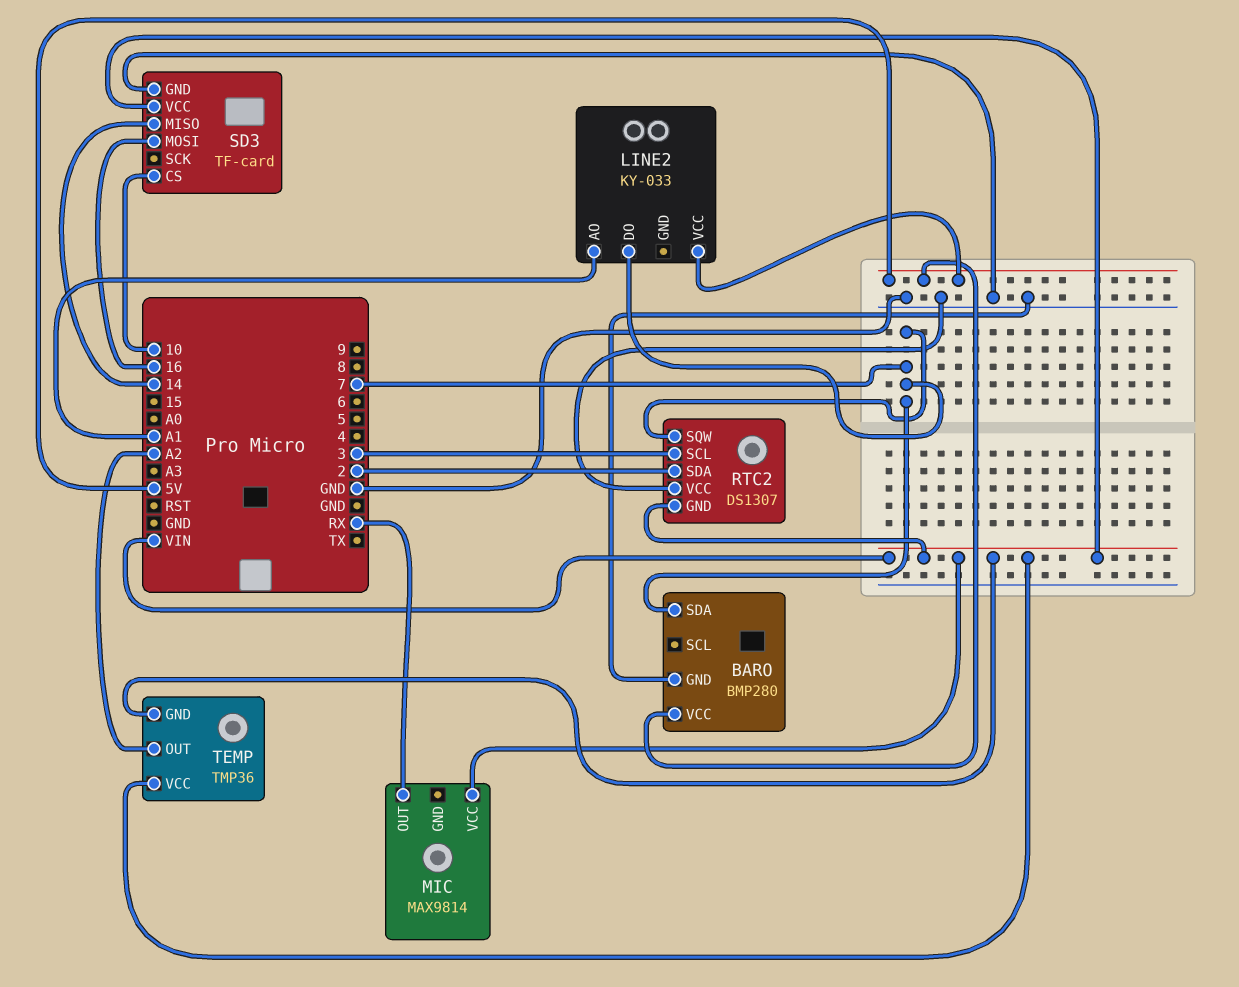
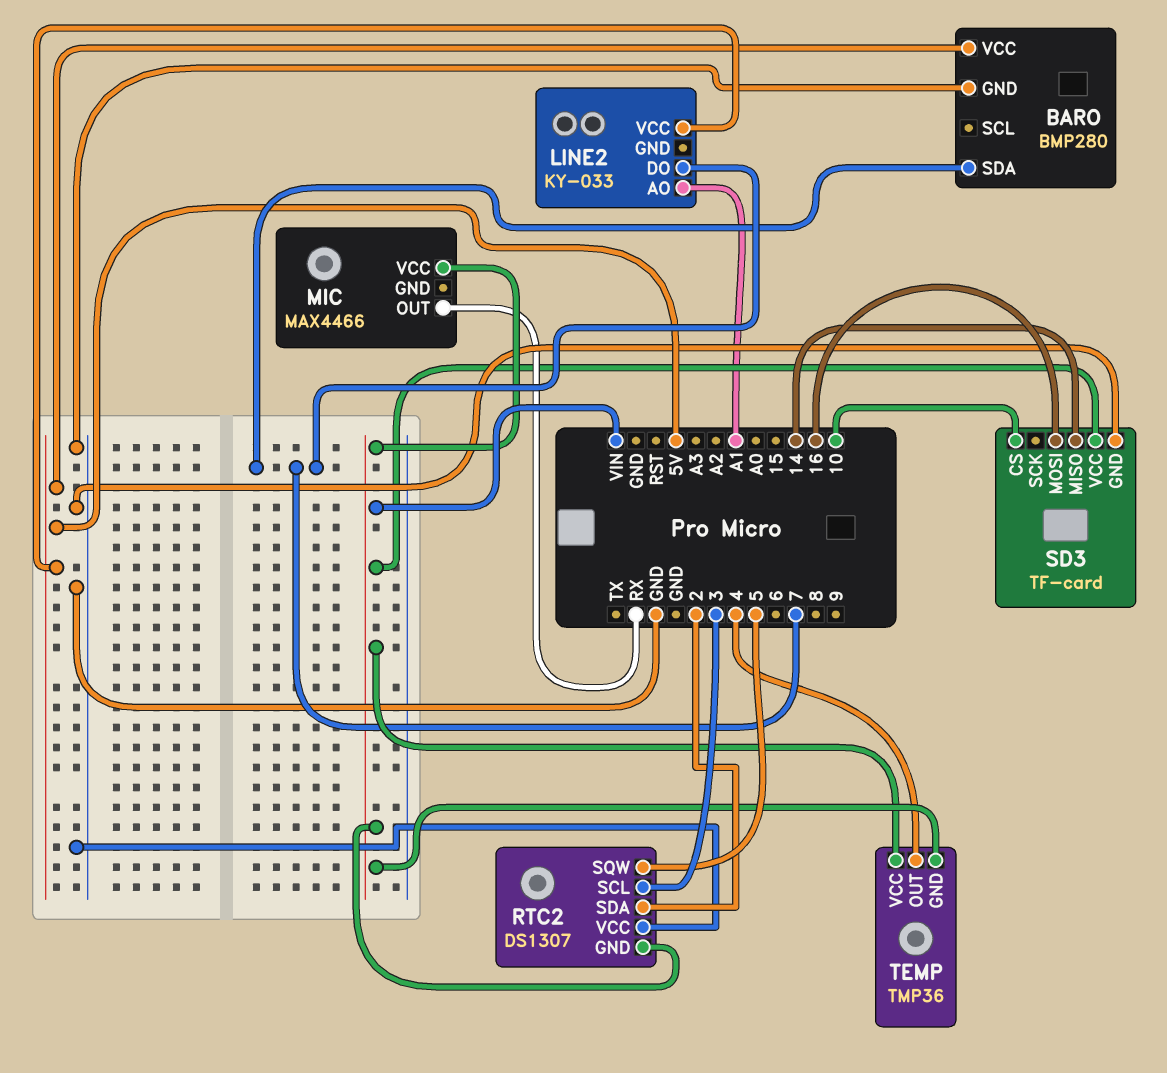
MIC: MAX9814 -> MAX4466
RTC2 pin SQW: 7 -> 5
TEMP pin OUT: A2 -> 4

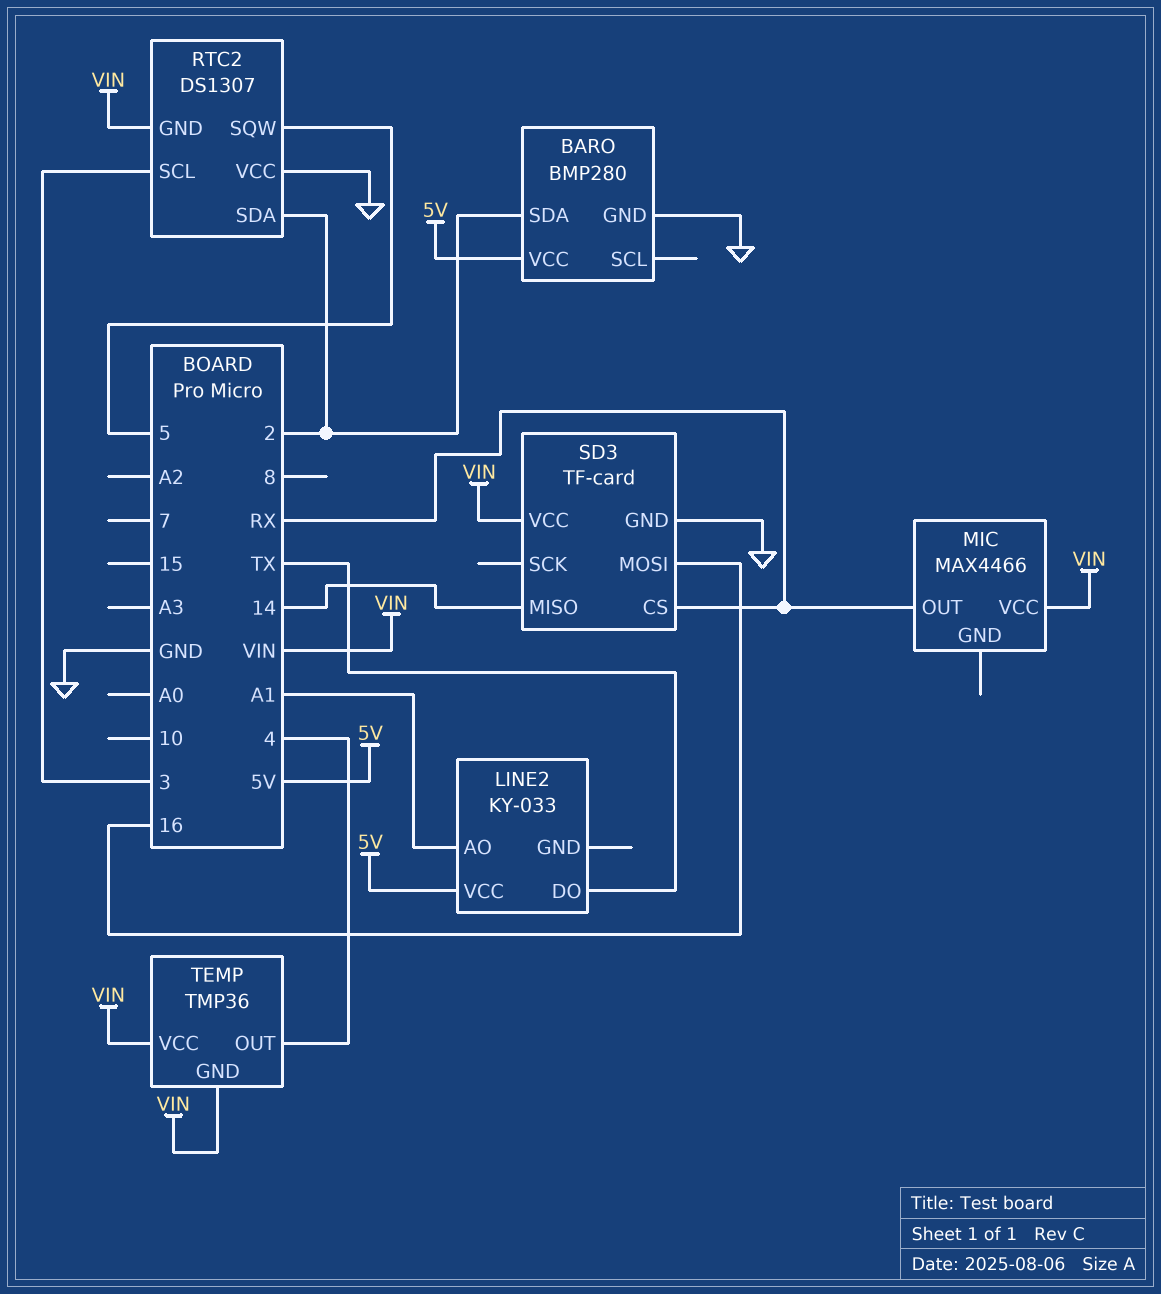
BARO pin SDA: 7 -> 2
LINE2 pin DO: 7 -> TX
SD3 pin CS: 10 -> RX

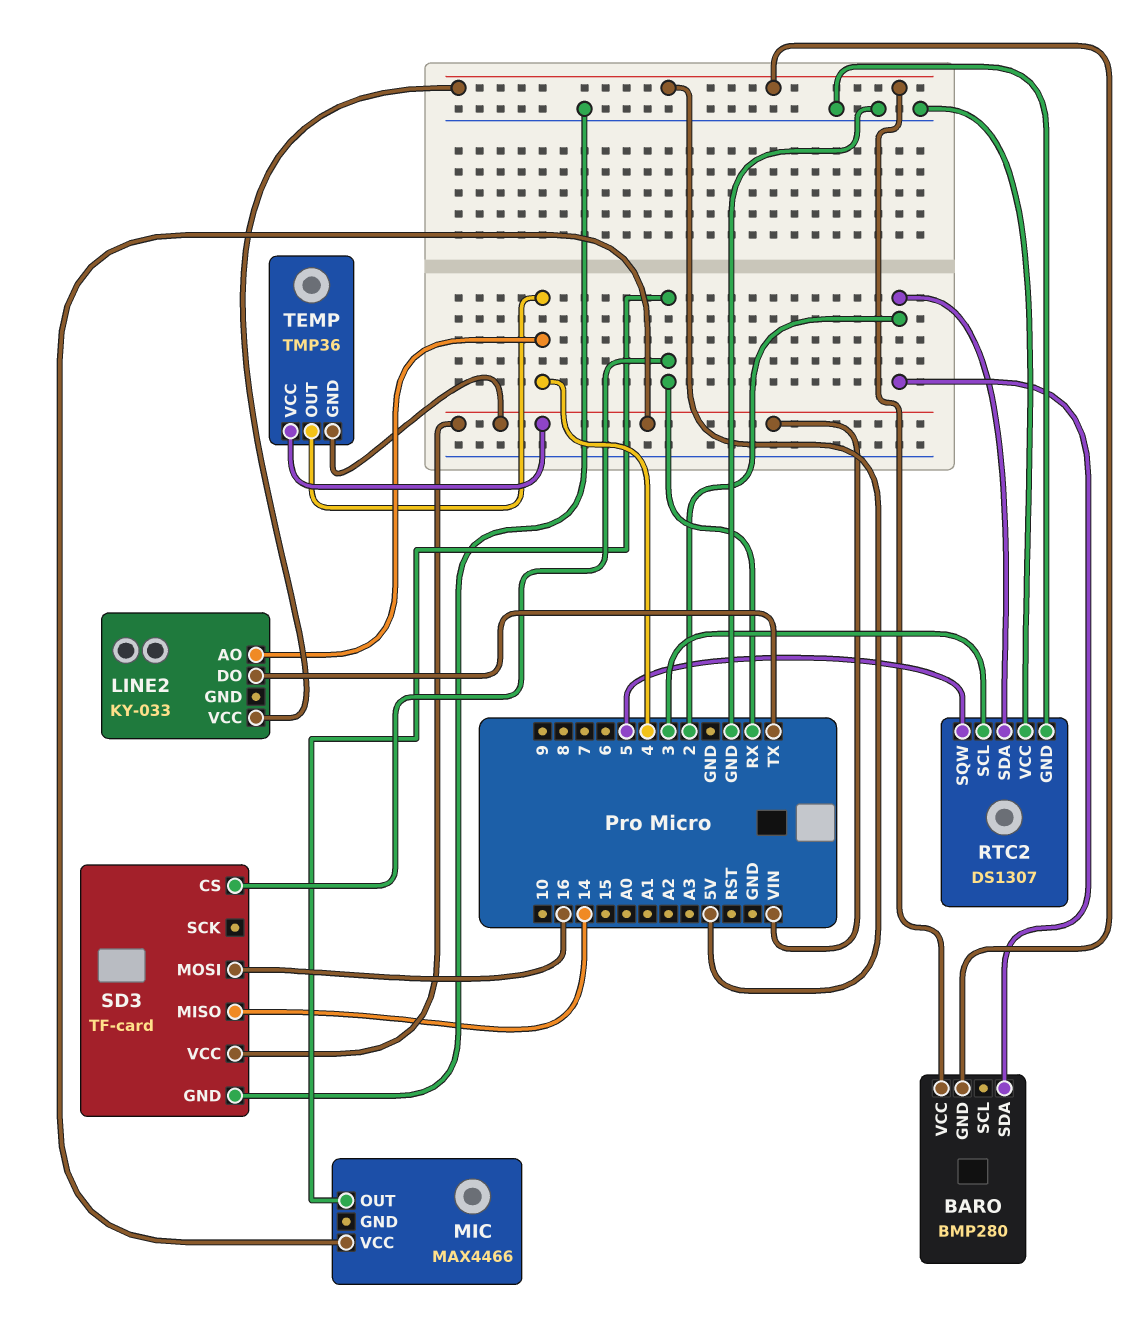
BARO pin GND: GND -> 5V
LINE2 pin AO: A1 -> 4
RTC2 pin GND: VIN -> GND

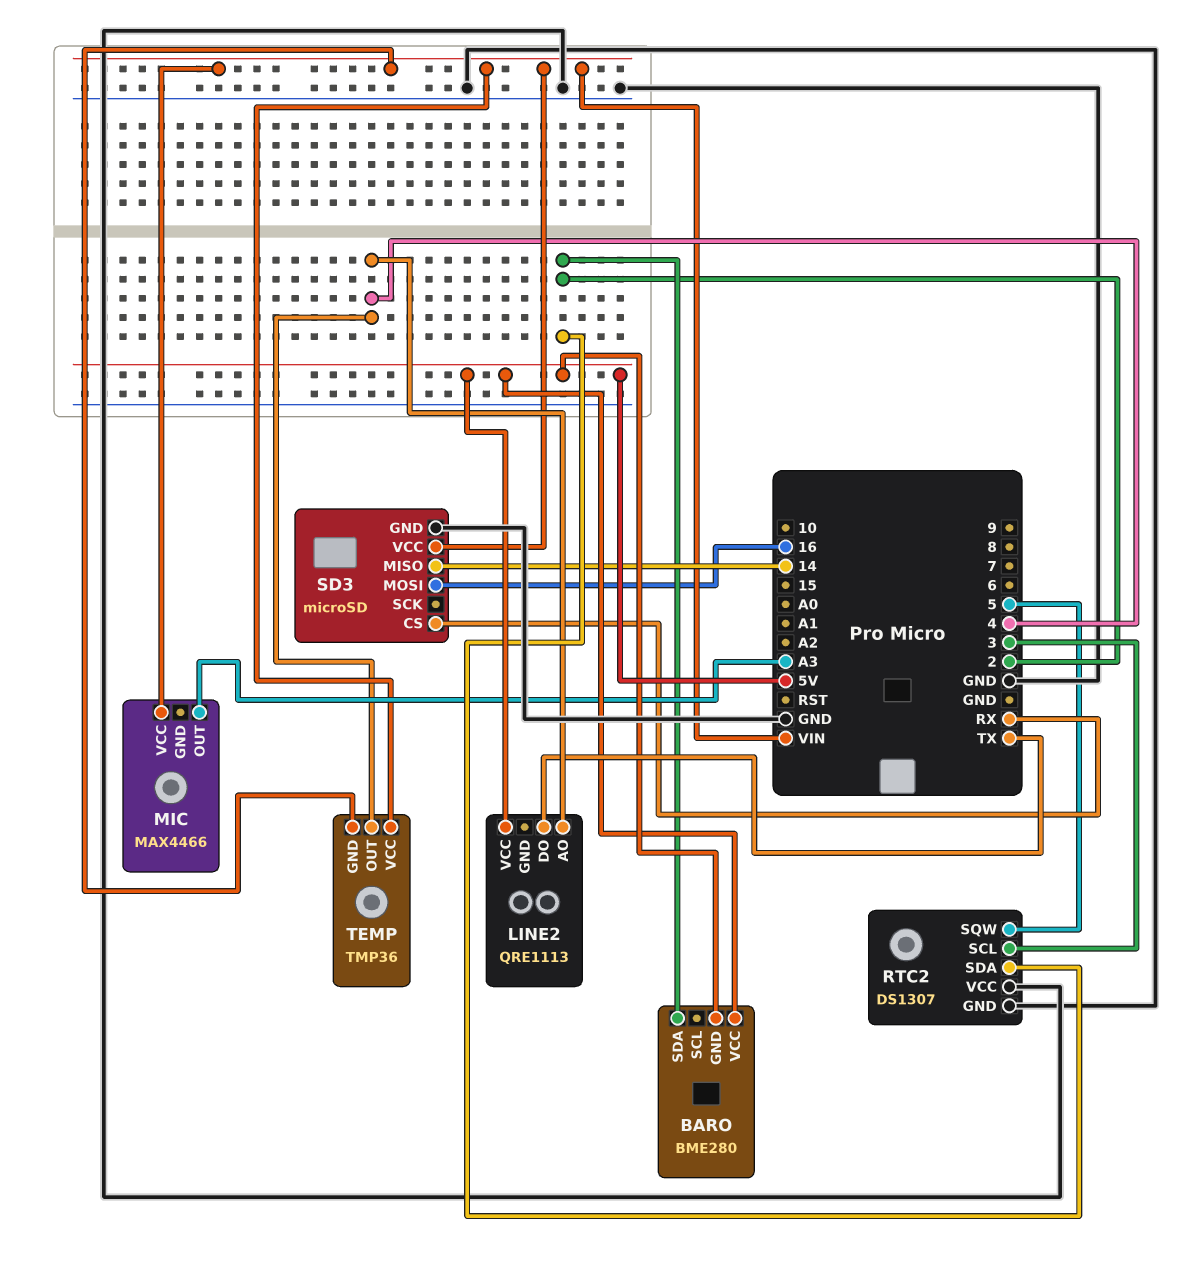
BARO: BMP280 -> BME280
LINE2: KY-033 -> QRE1113
MIC pin OUT: RX -> A3
SD3: TF-card -> microSD

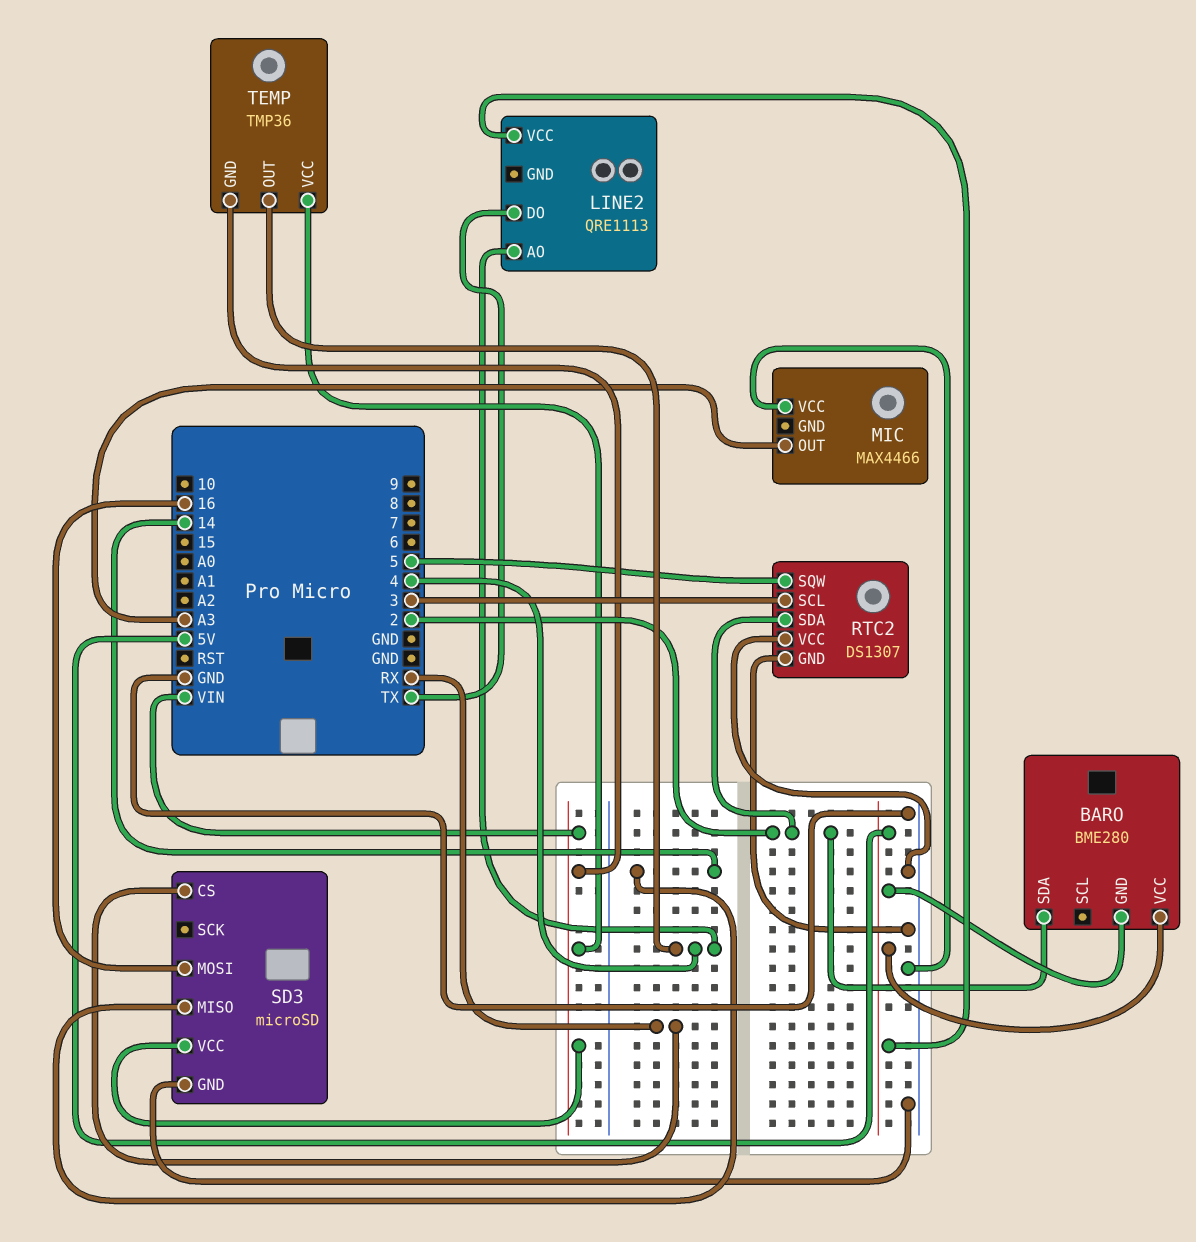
MIC pin VCC: VIN -> GND

